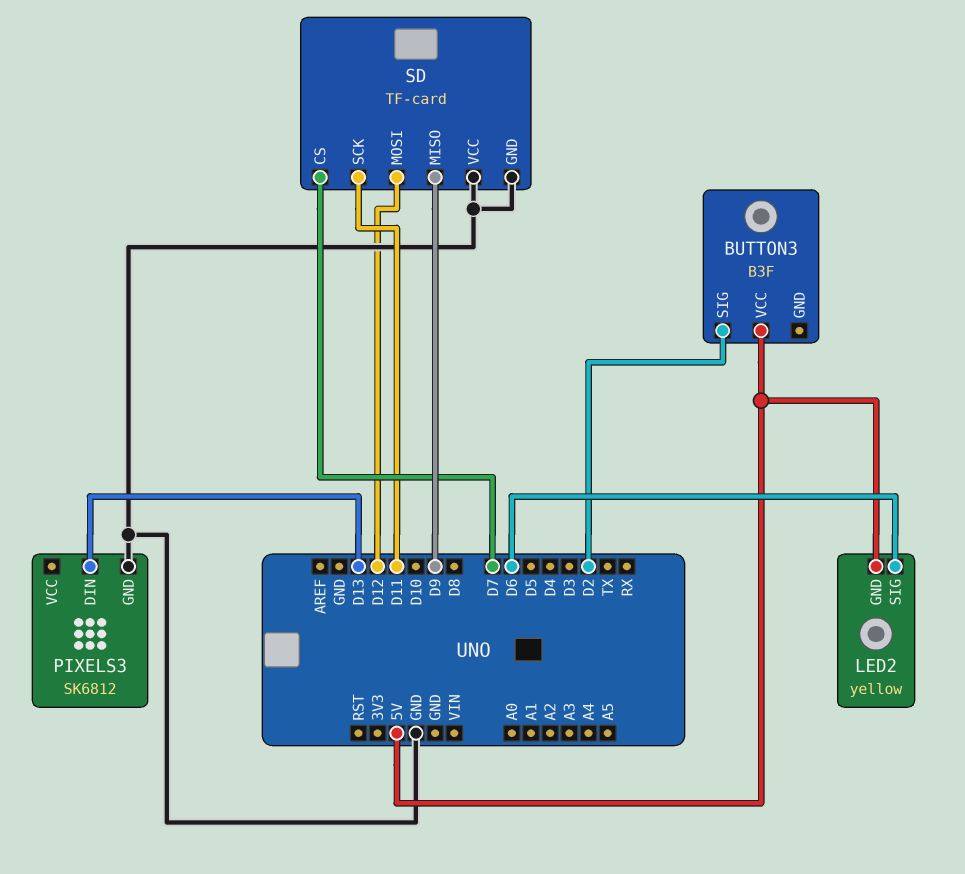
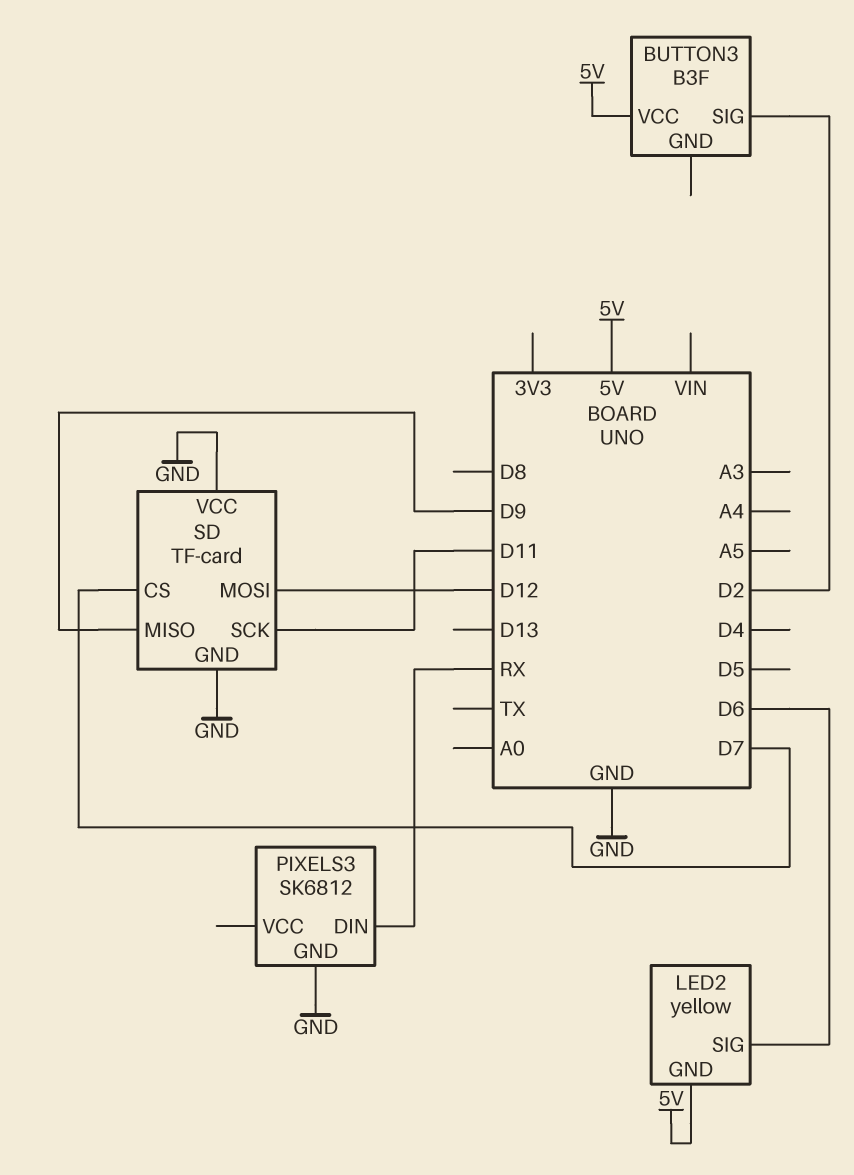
PIXELS3 pin DIN: D13 -> RX

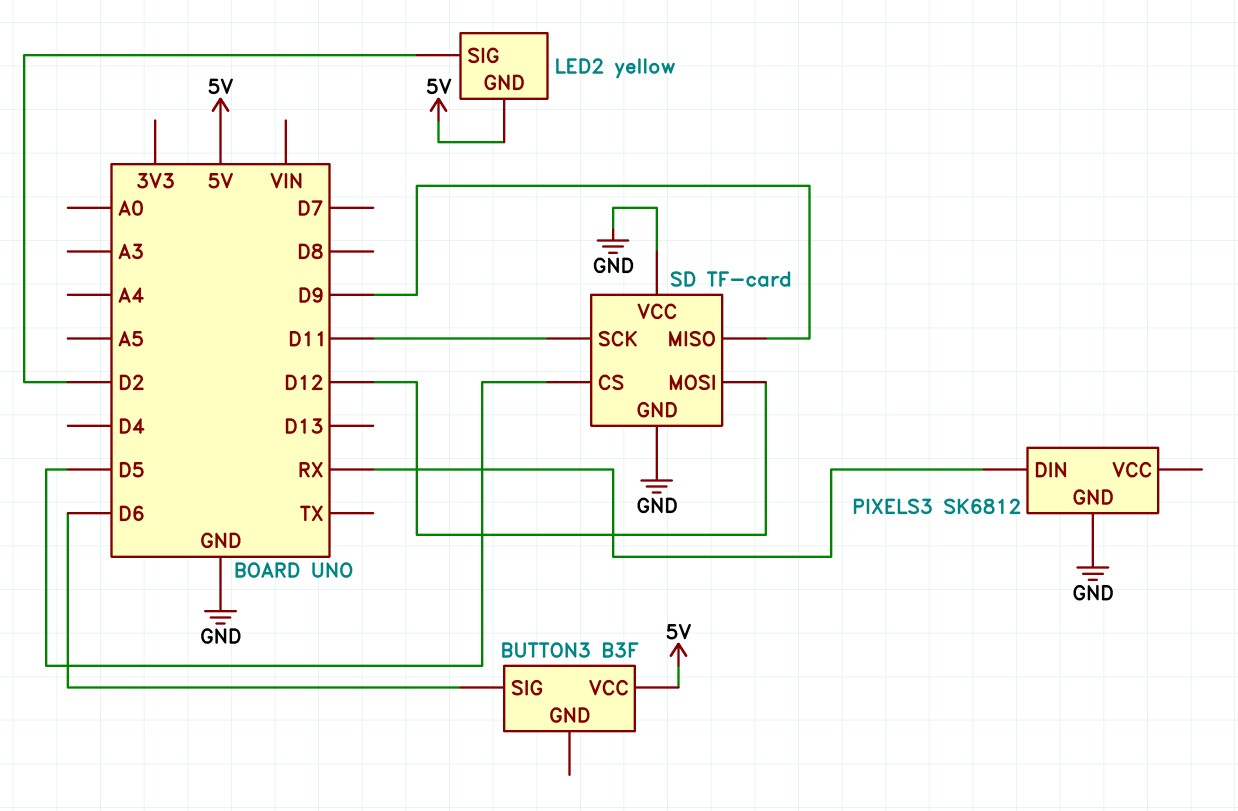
BUTTON3 pin SIG: D2 -> D6
LED2 pin SIG: D6 -> D2
SD pin CS: D7 -> D5

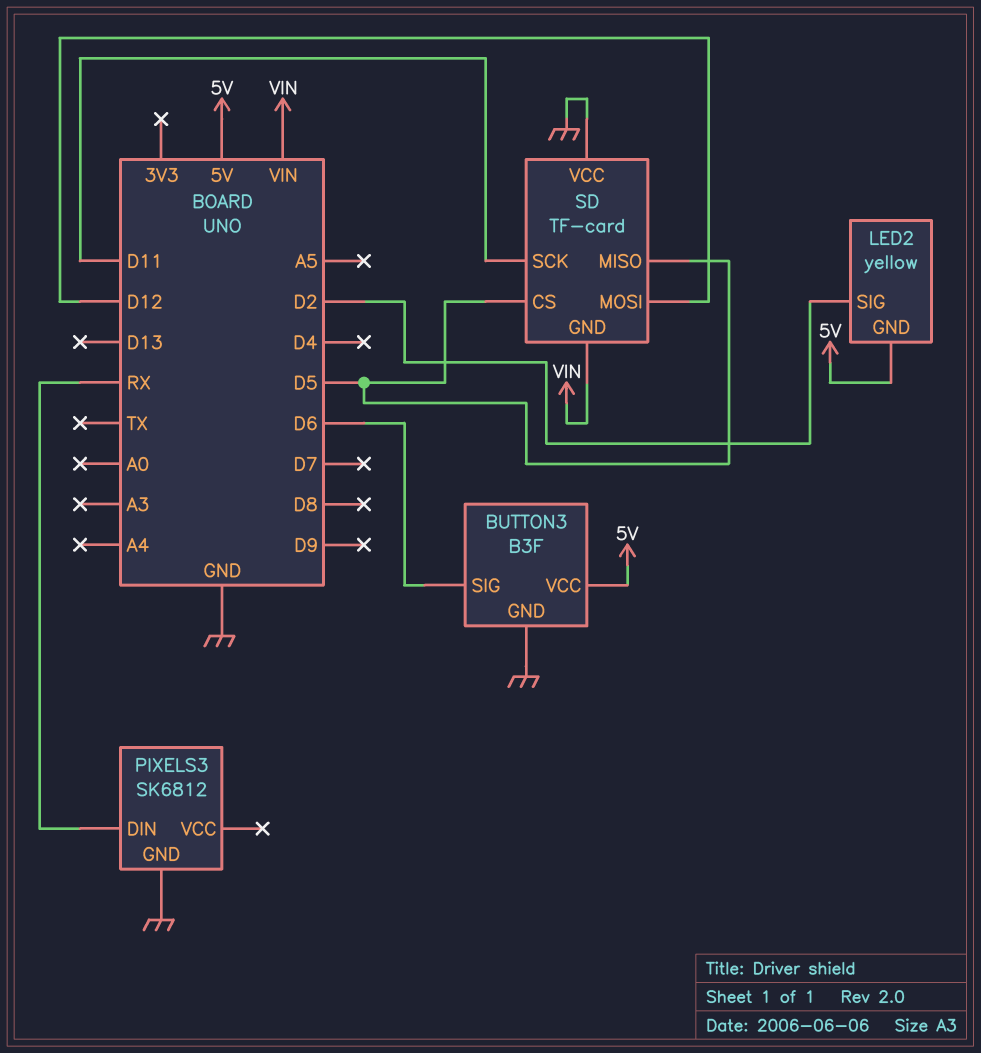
BUTTON3 pin GND: none -> GND
SD pin GND: GND -> VIN
SD pin MISO: D9 -> D5

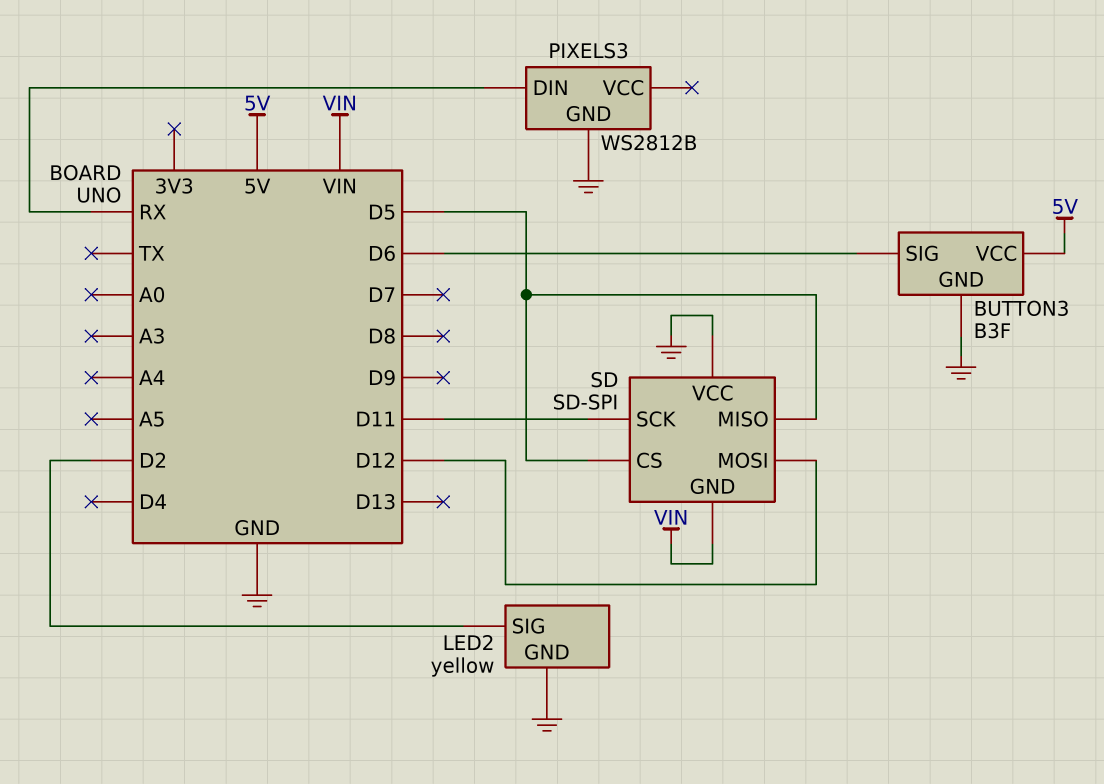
LED2 pin GND: 5V -> GND
PIXELS3: SK6812 -> WS2812B
SD: TF-card -> SD-SPI

